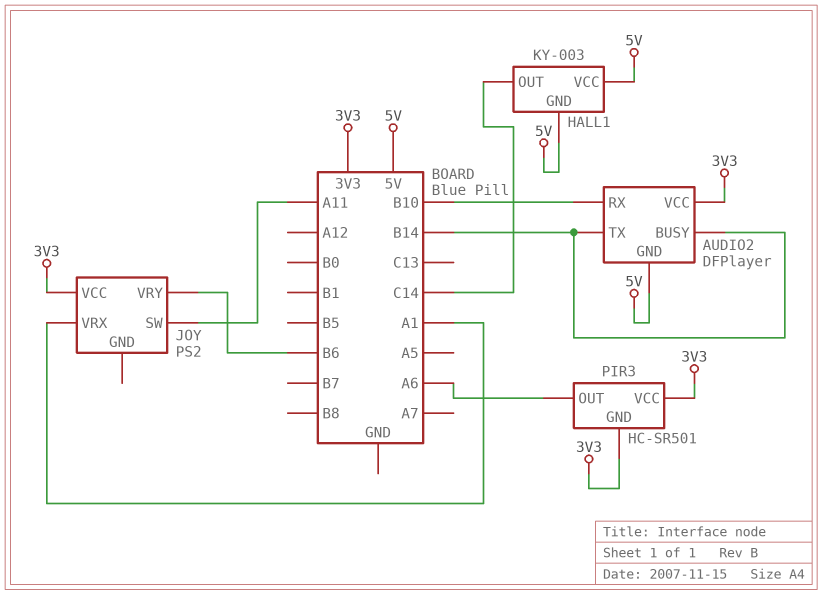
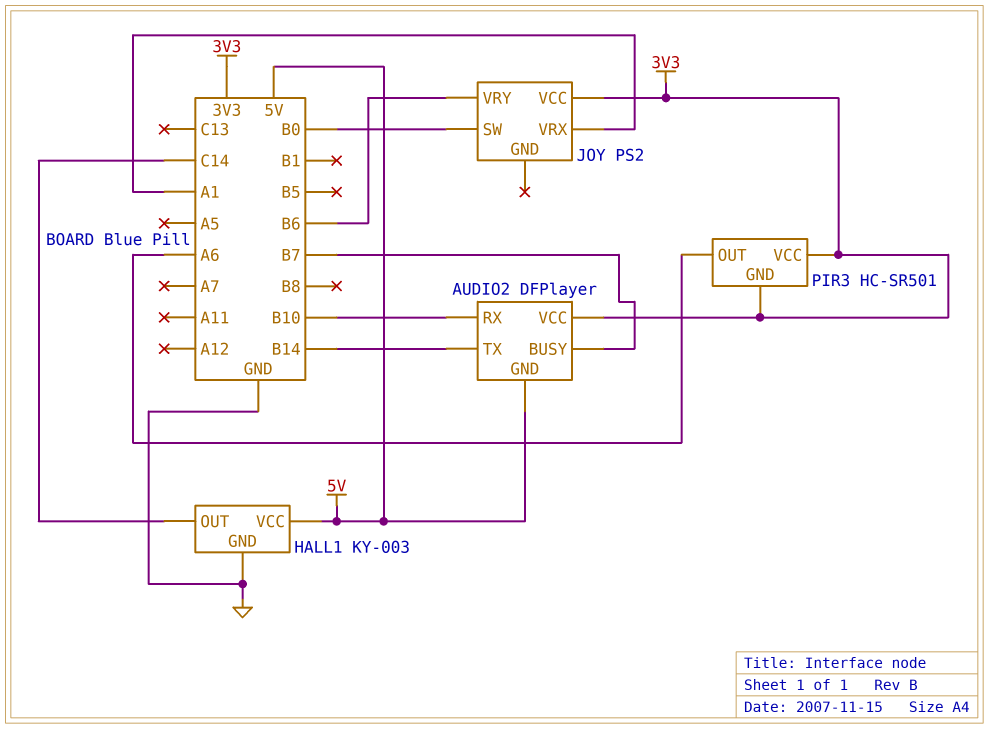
AUDIO2 pin BUSY: B14 -> B7
HALL1 pin GND: 5V -> GND
JOY pin SW: A11 -> B0

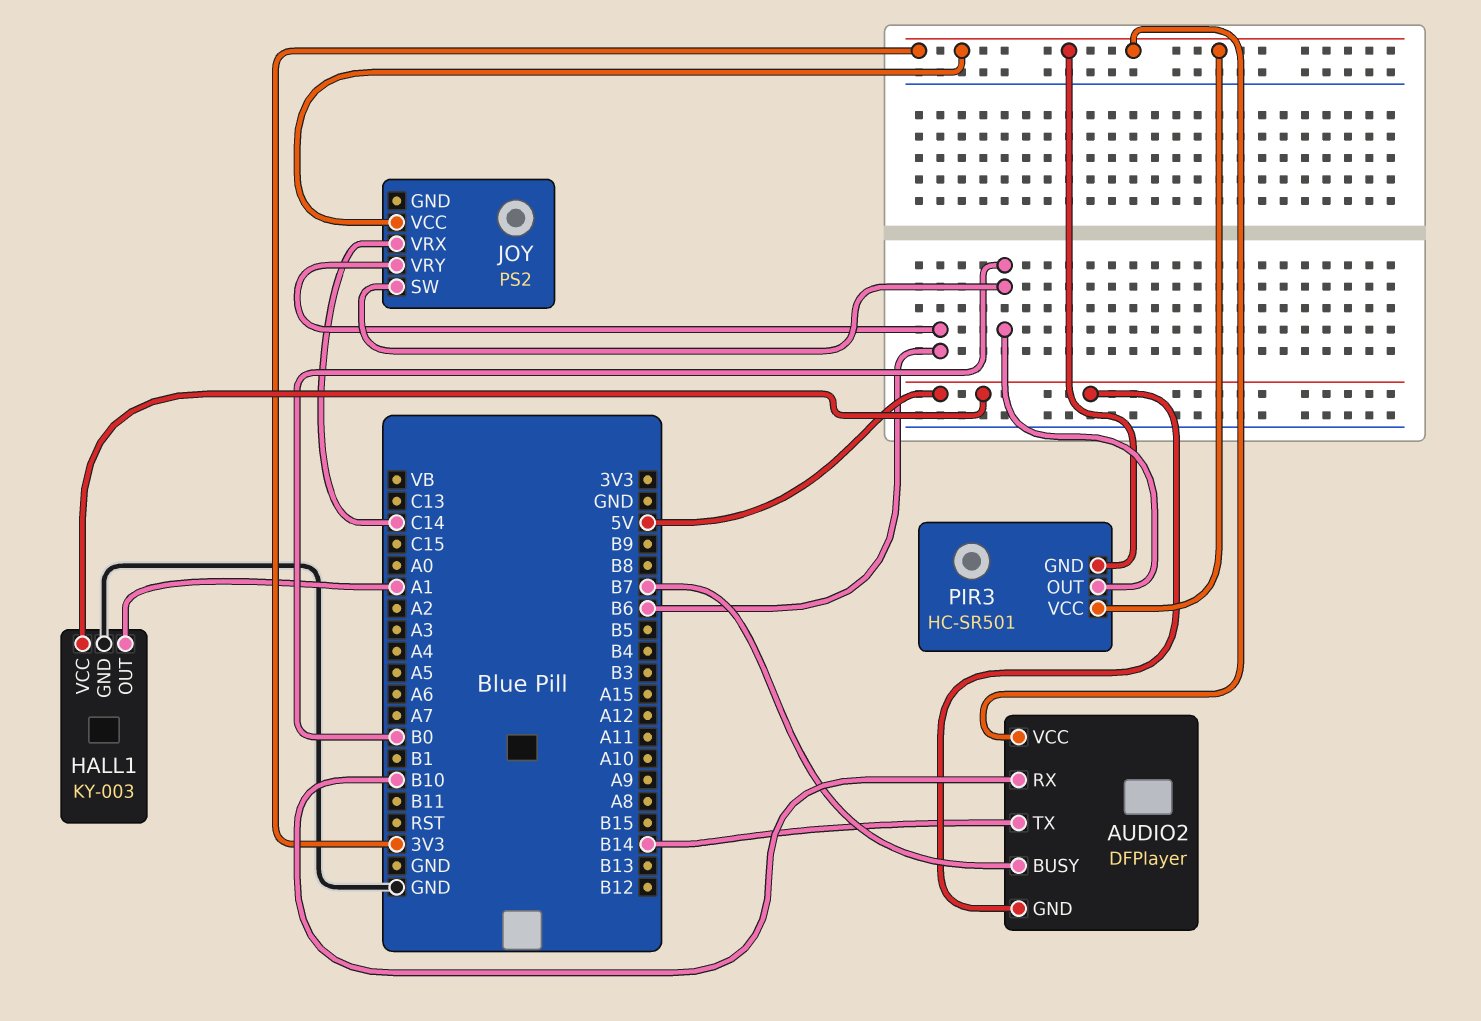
HALL1 pin OUT: C14 -> A1
JOY pin VRX: A1 -> C14
PIR3 pin OUT: A6 -> B0

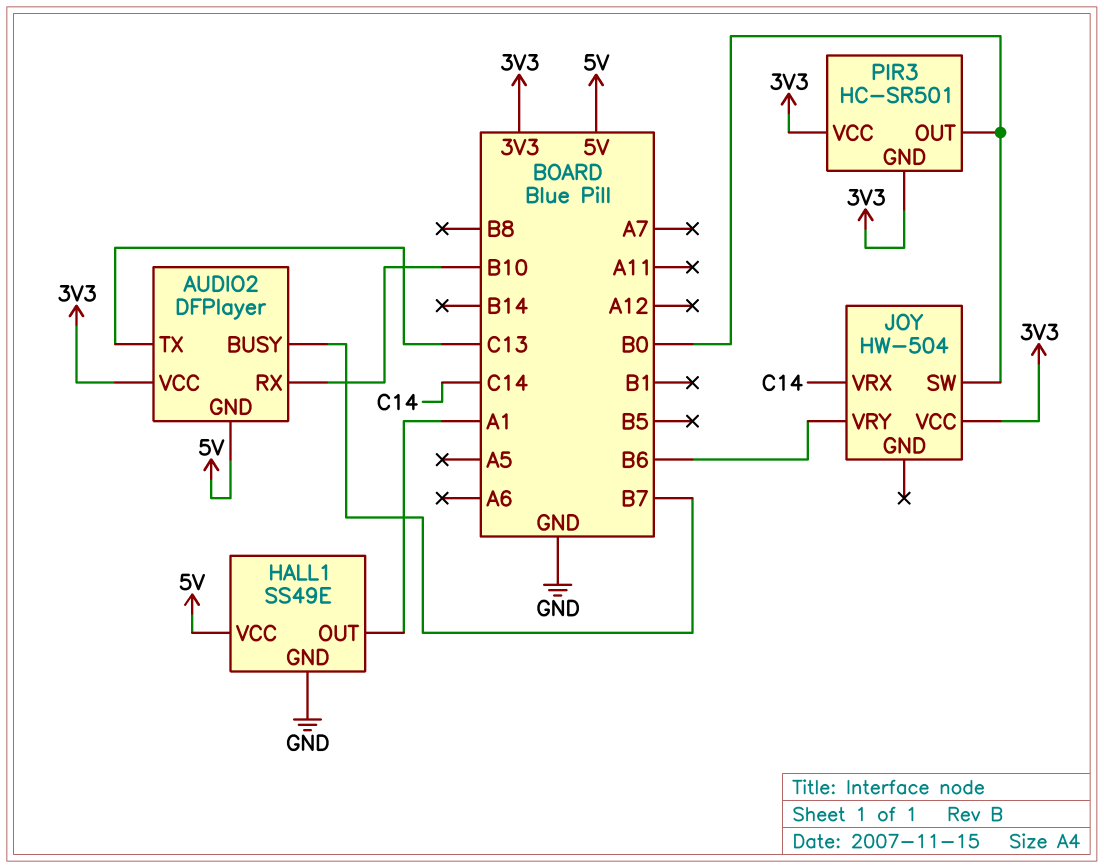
AUDIO2 pin TX: B14 -> C13
HALL1: KY-003 -> SS49E
JOY: PS2 -> HW-504

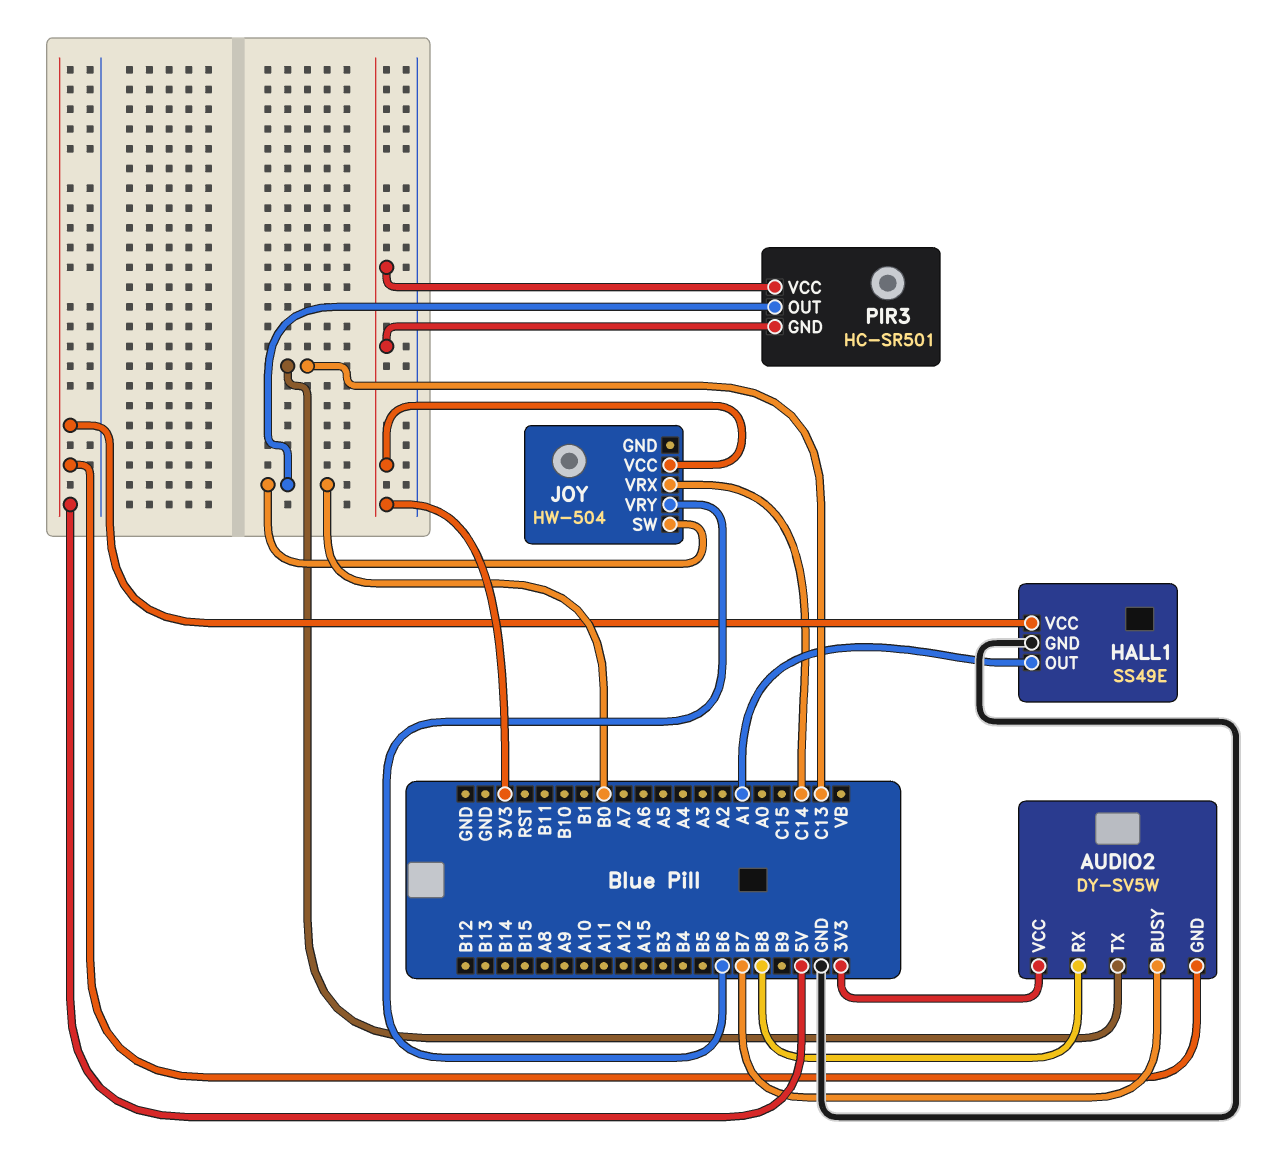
AUDIO2: DFPlayer -> DY-SV5W
AUDIO2 pin RX: B10 -> B8

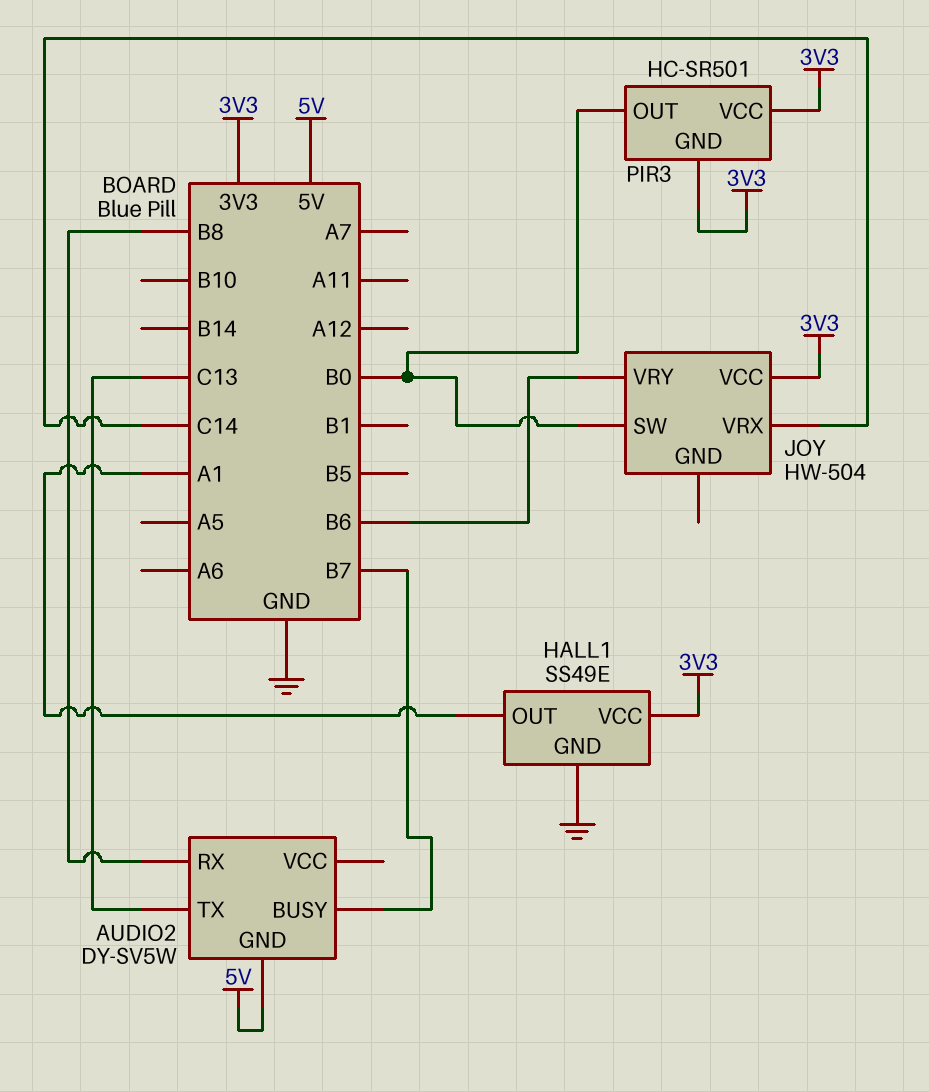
AUDIO2 pin VCC: 3V3 -> none
HALL1 pin VCC: 5V -> 3V3

